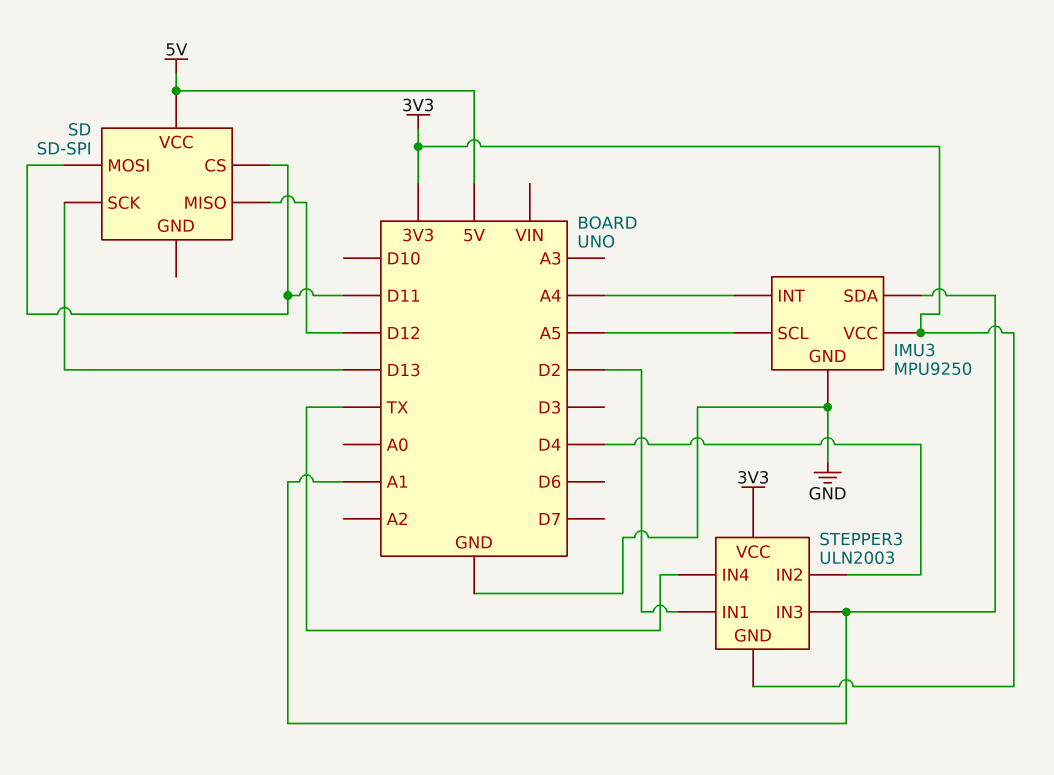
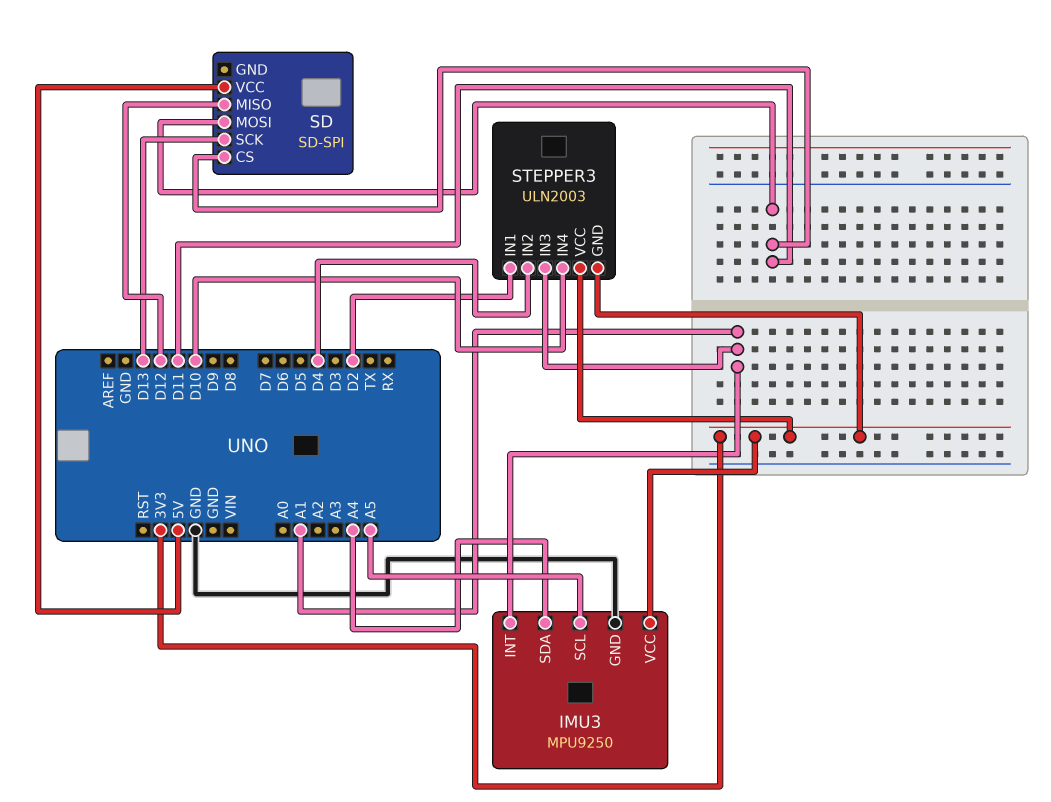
IMU3 pin INT: A4 -> A1
IMU3 pin SDA: A1 -> A4
STEPPER3 pin IN4: TX -> D10

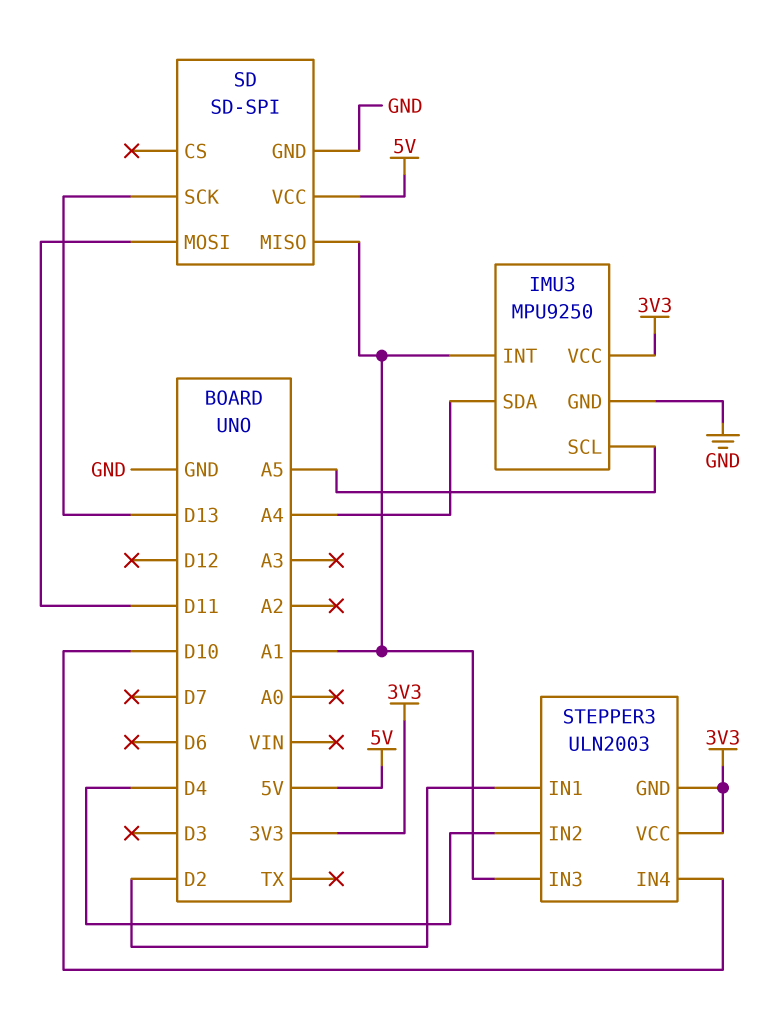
SD pin CS: D11 -> none
SD pin GND: none -> GND
SD pin MISO: D12 -> A1

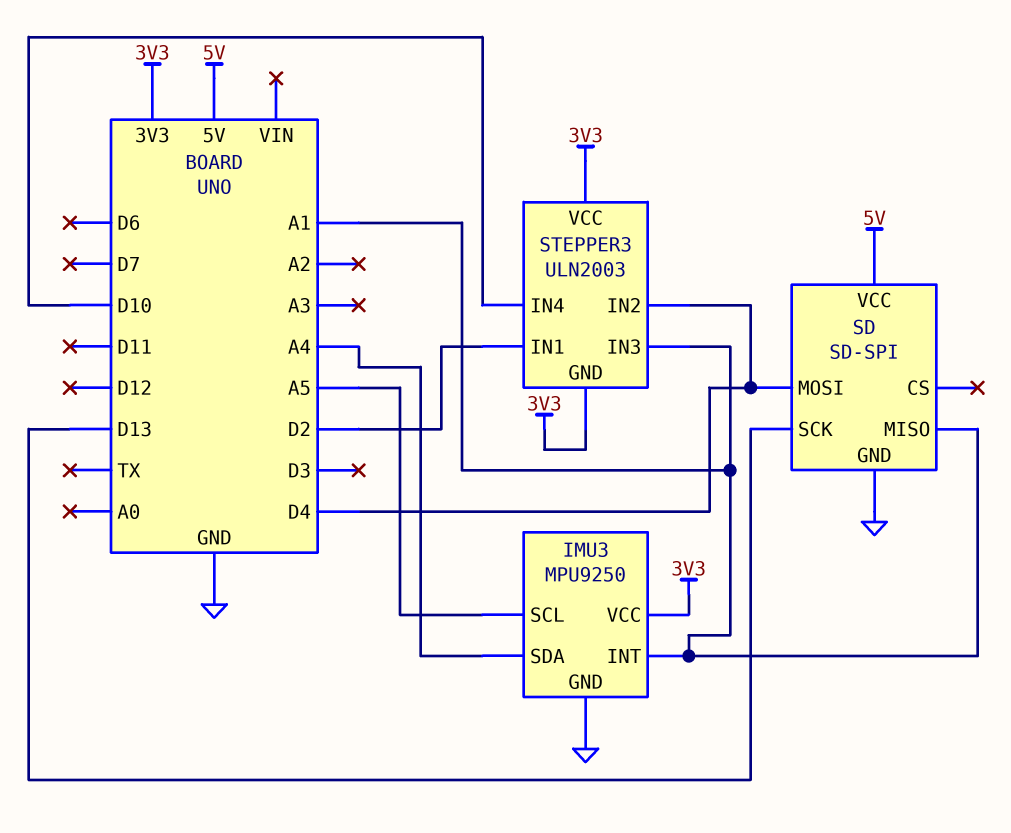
SD pin MOSI: D11 -> D4

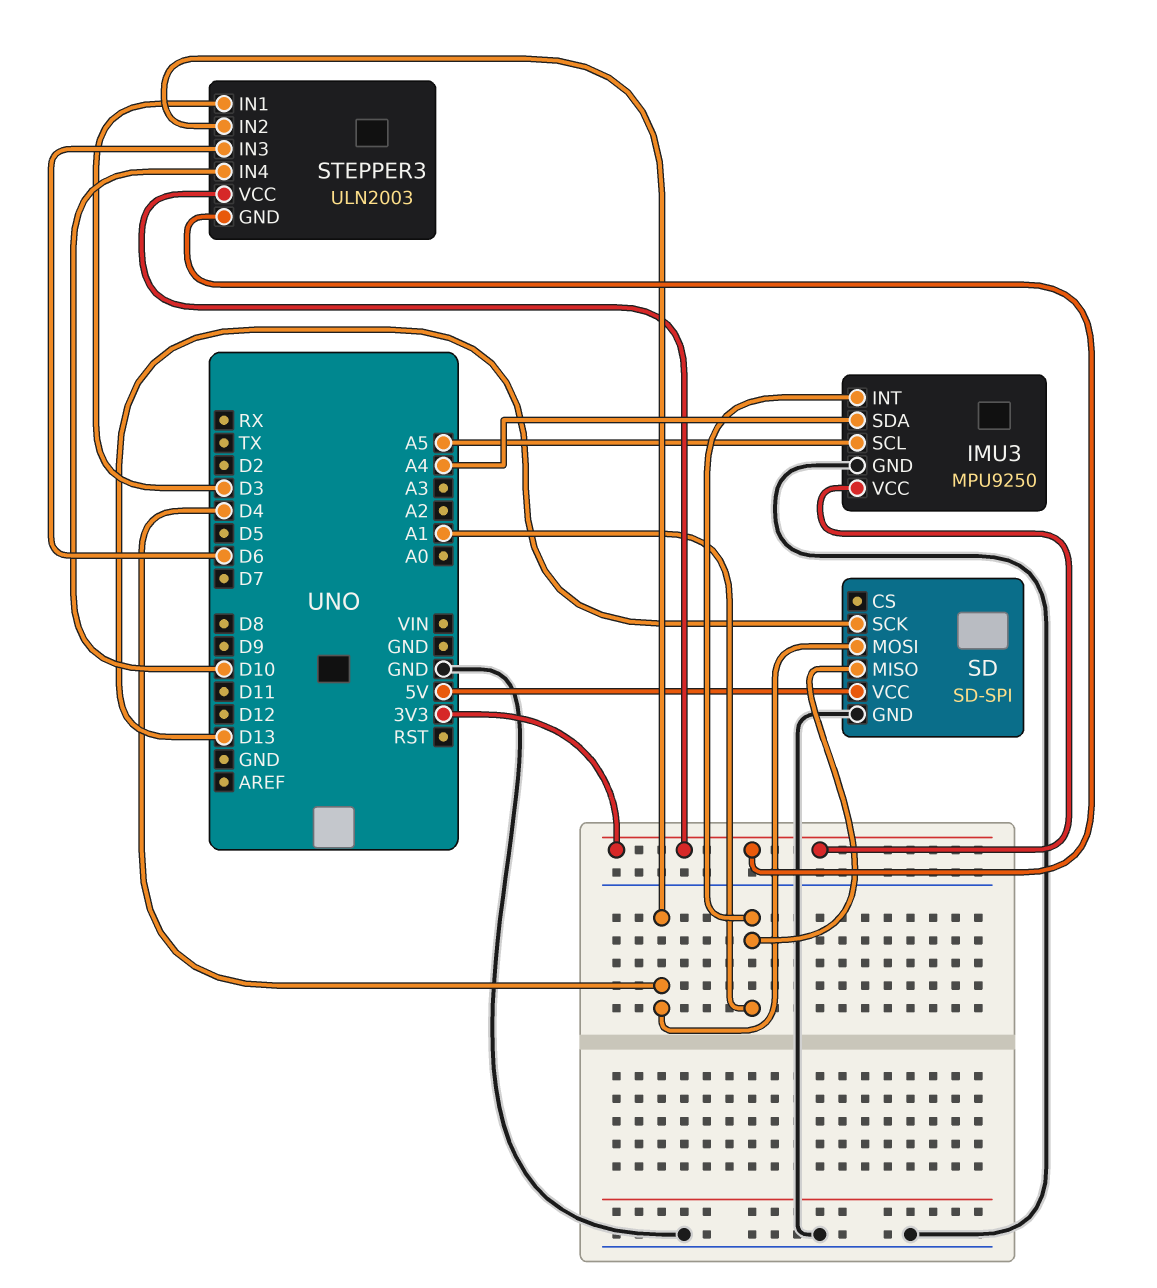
STEPPER3 pin IN1: D2 -> D3
STEPPER3 pin IN3: A1 -> D6

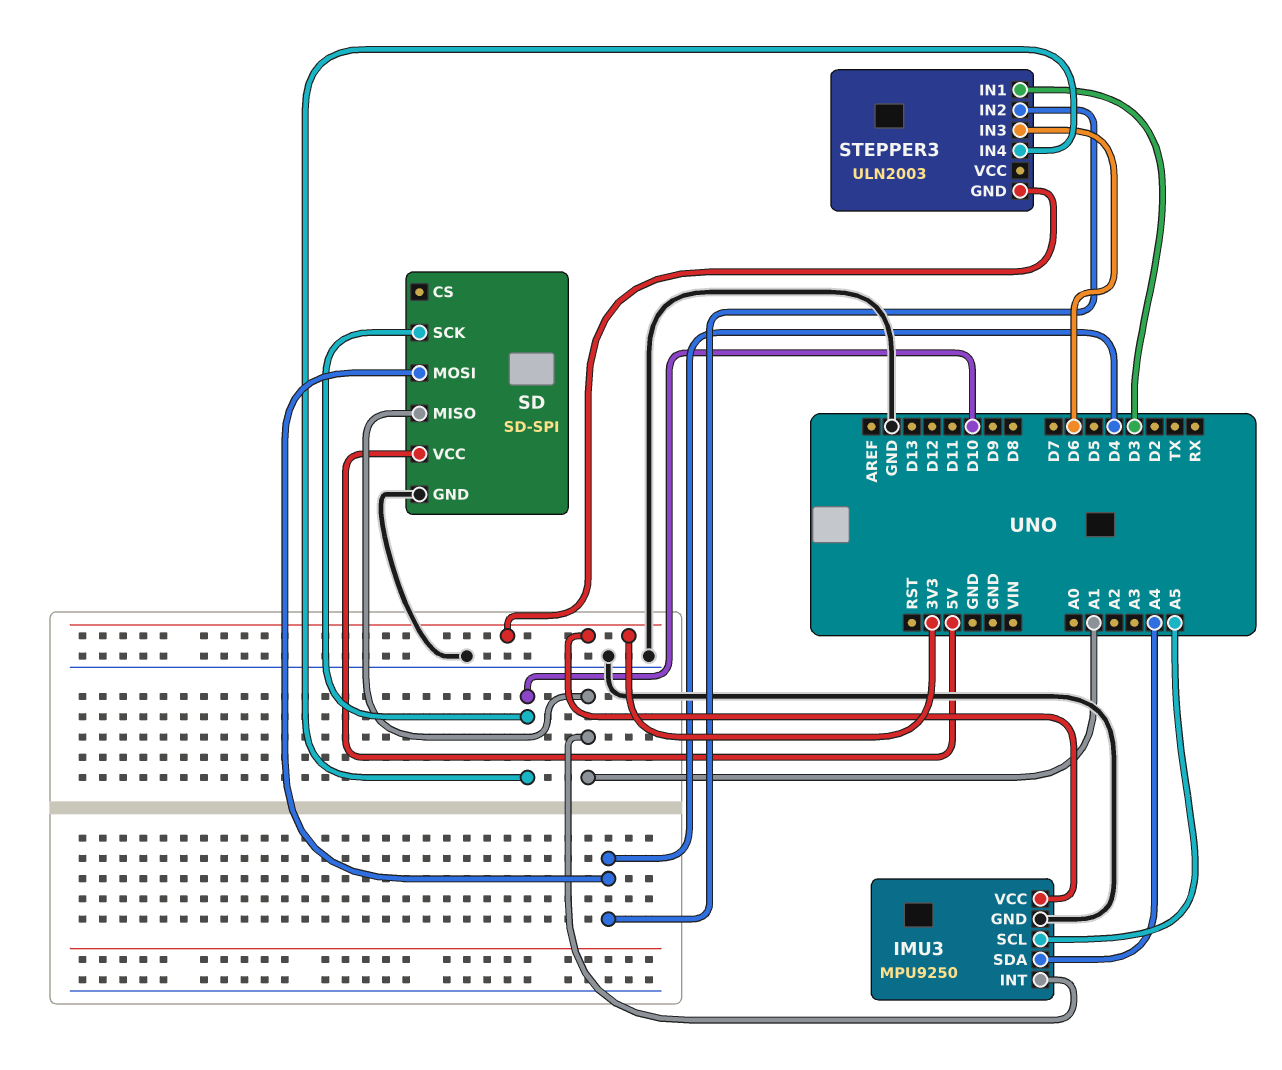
SD pin SCK: D13 -> D10
STEPPER3 pin VCC: 3V3 -> none

